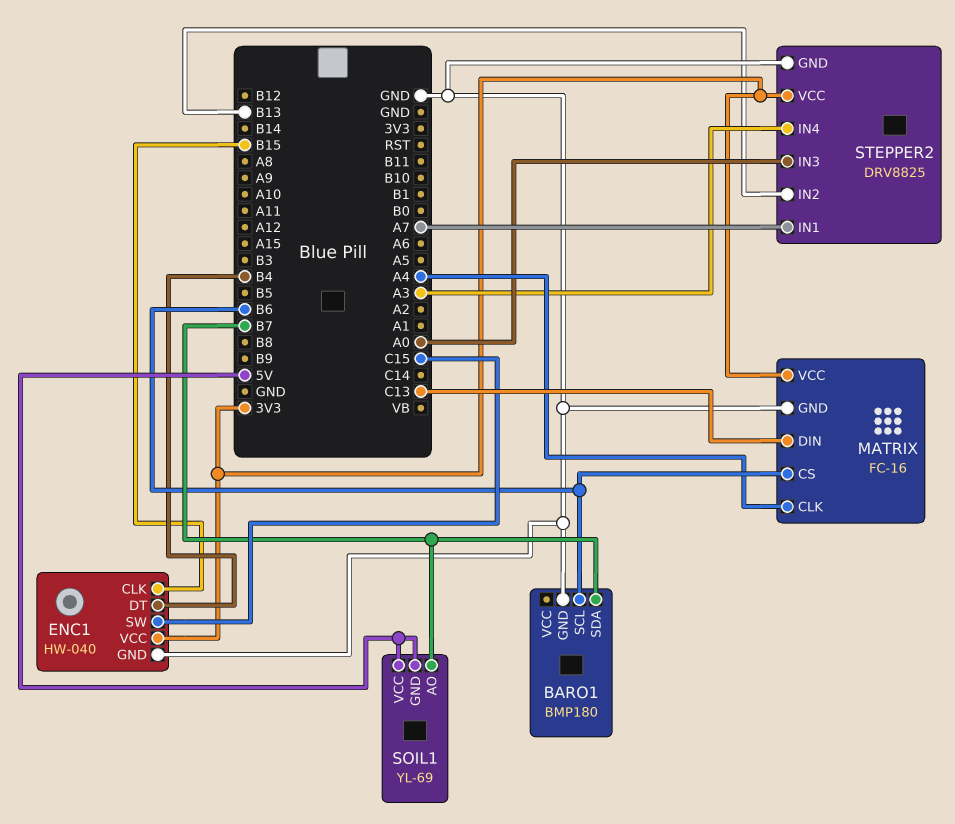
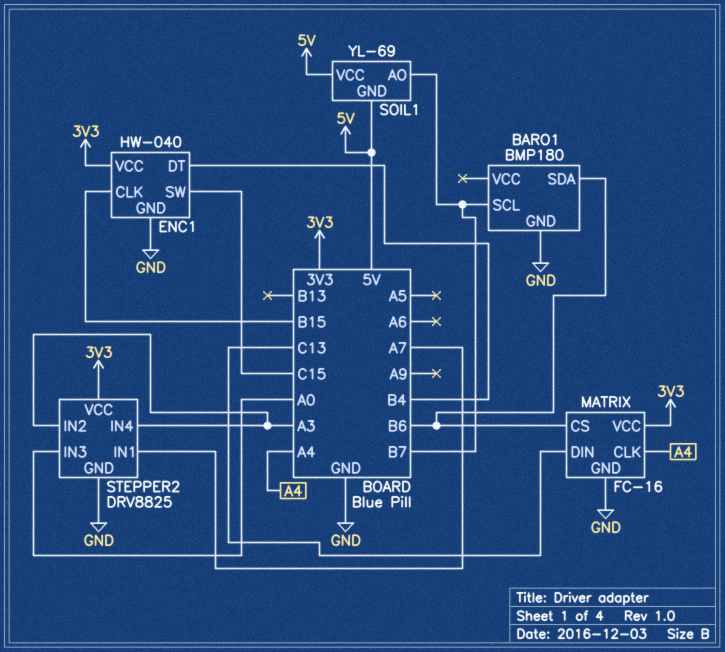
BARO1 pin SCL: B6 -> B7
BARO1 pin SDA: B7 -> B6
STEPPER2 pin IN2: B13 -> A3

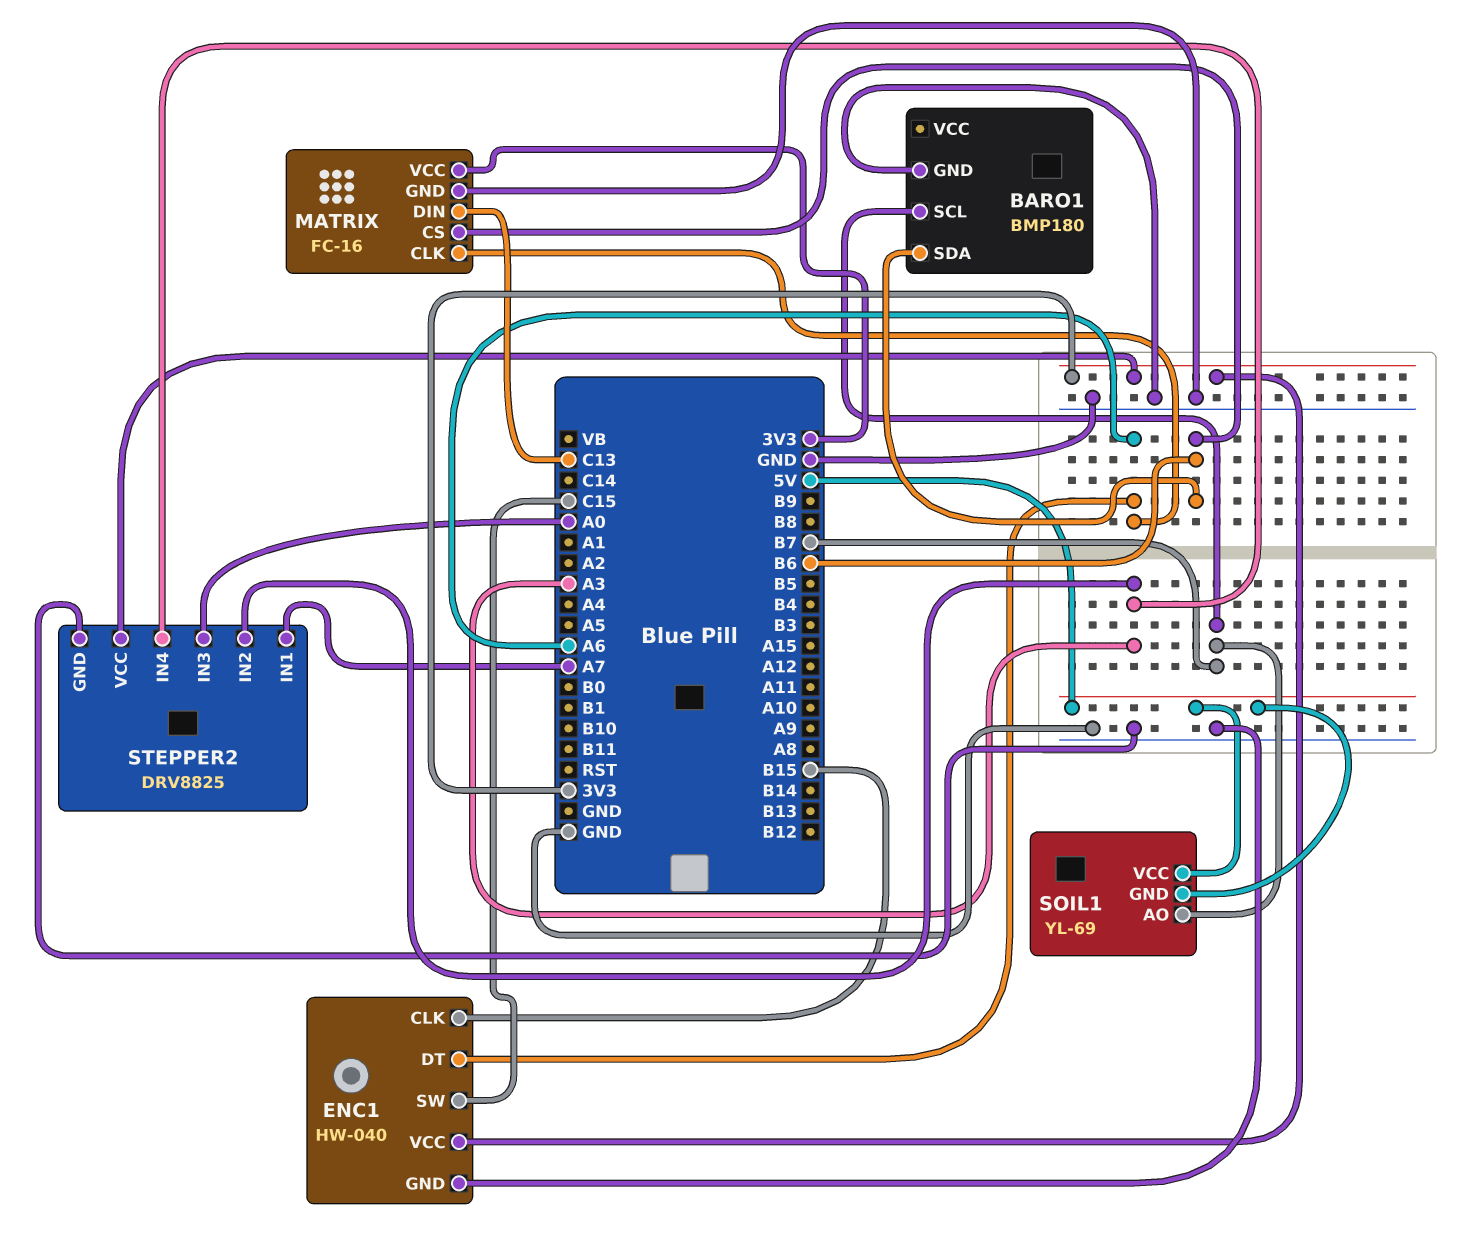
ENC1 pin DT: B4 -> A6
MATRIX pin CLK: A4 -> A6

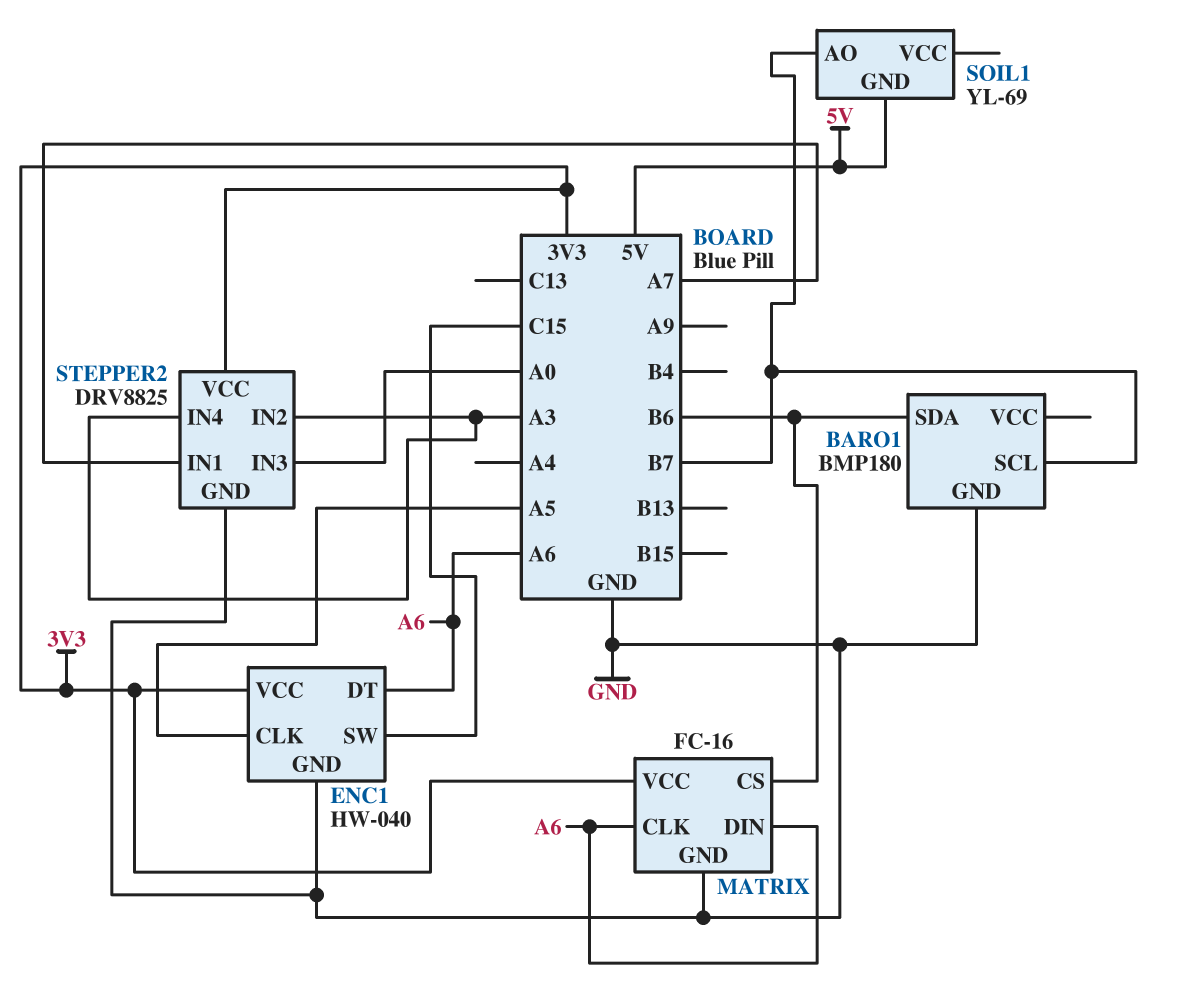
ENC1 pin CLK: B15 -> A5
MATRIX pin DIN: C13 -> A6
SOIL1 pin VCC: 5V -> none

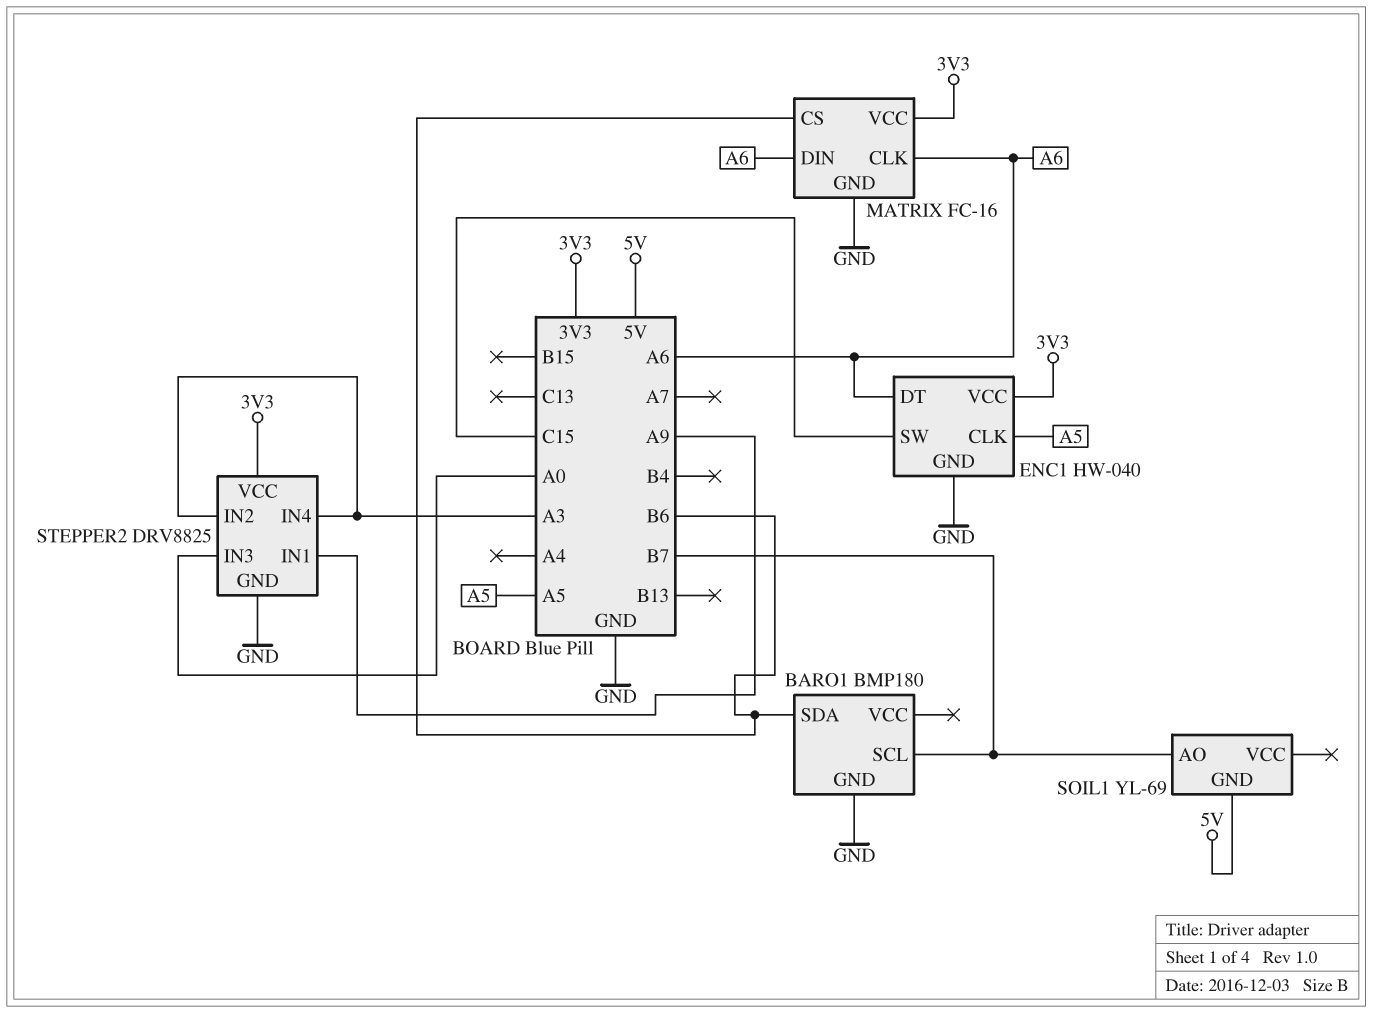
STEPPER2 pin IN1: A7 -> A9

